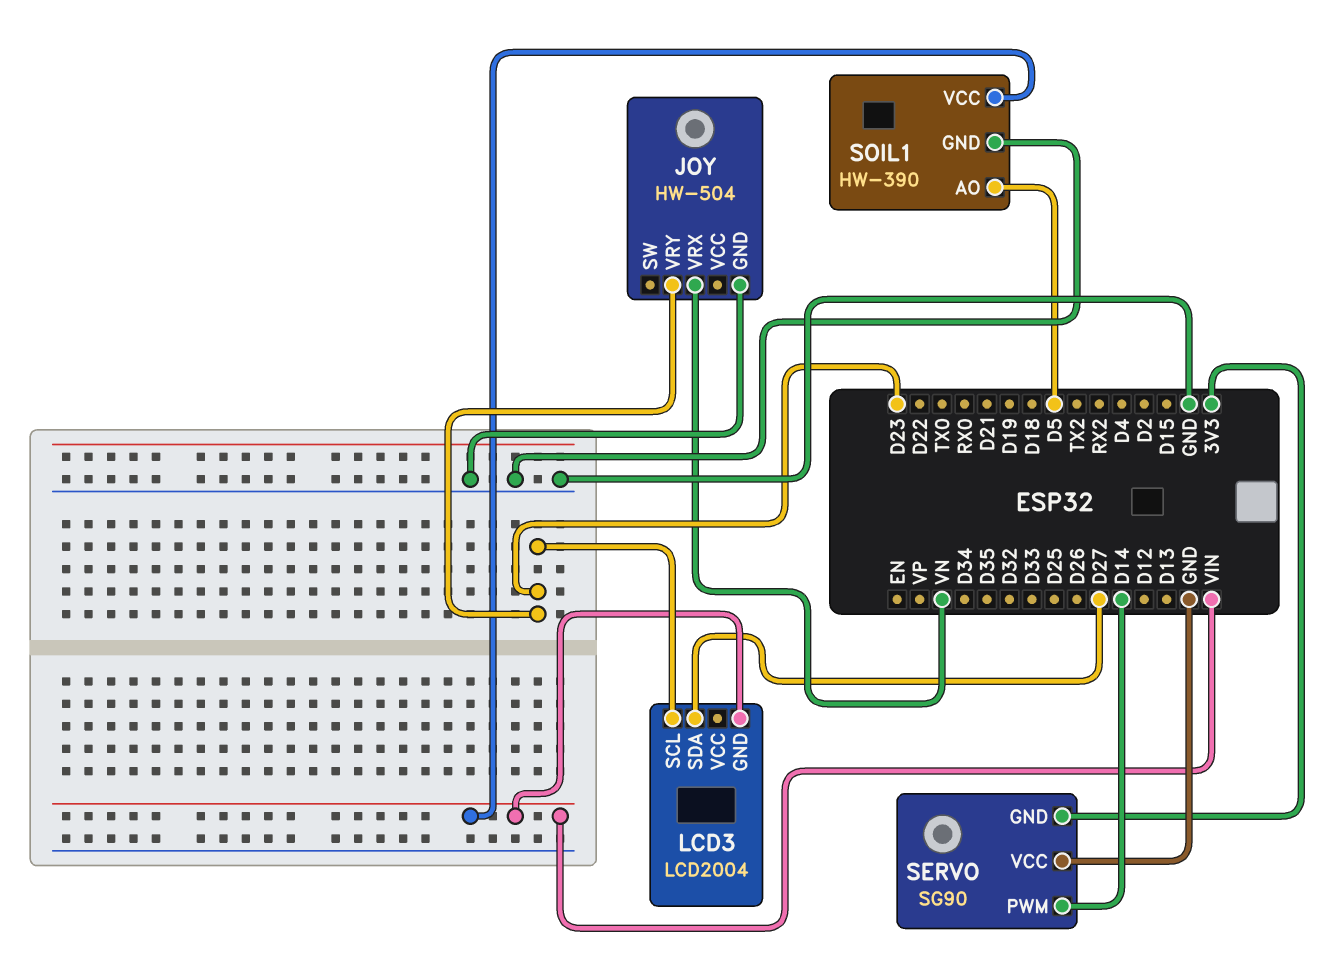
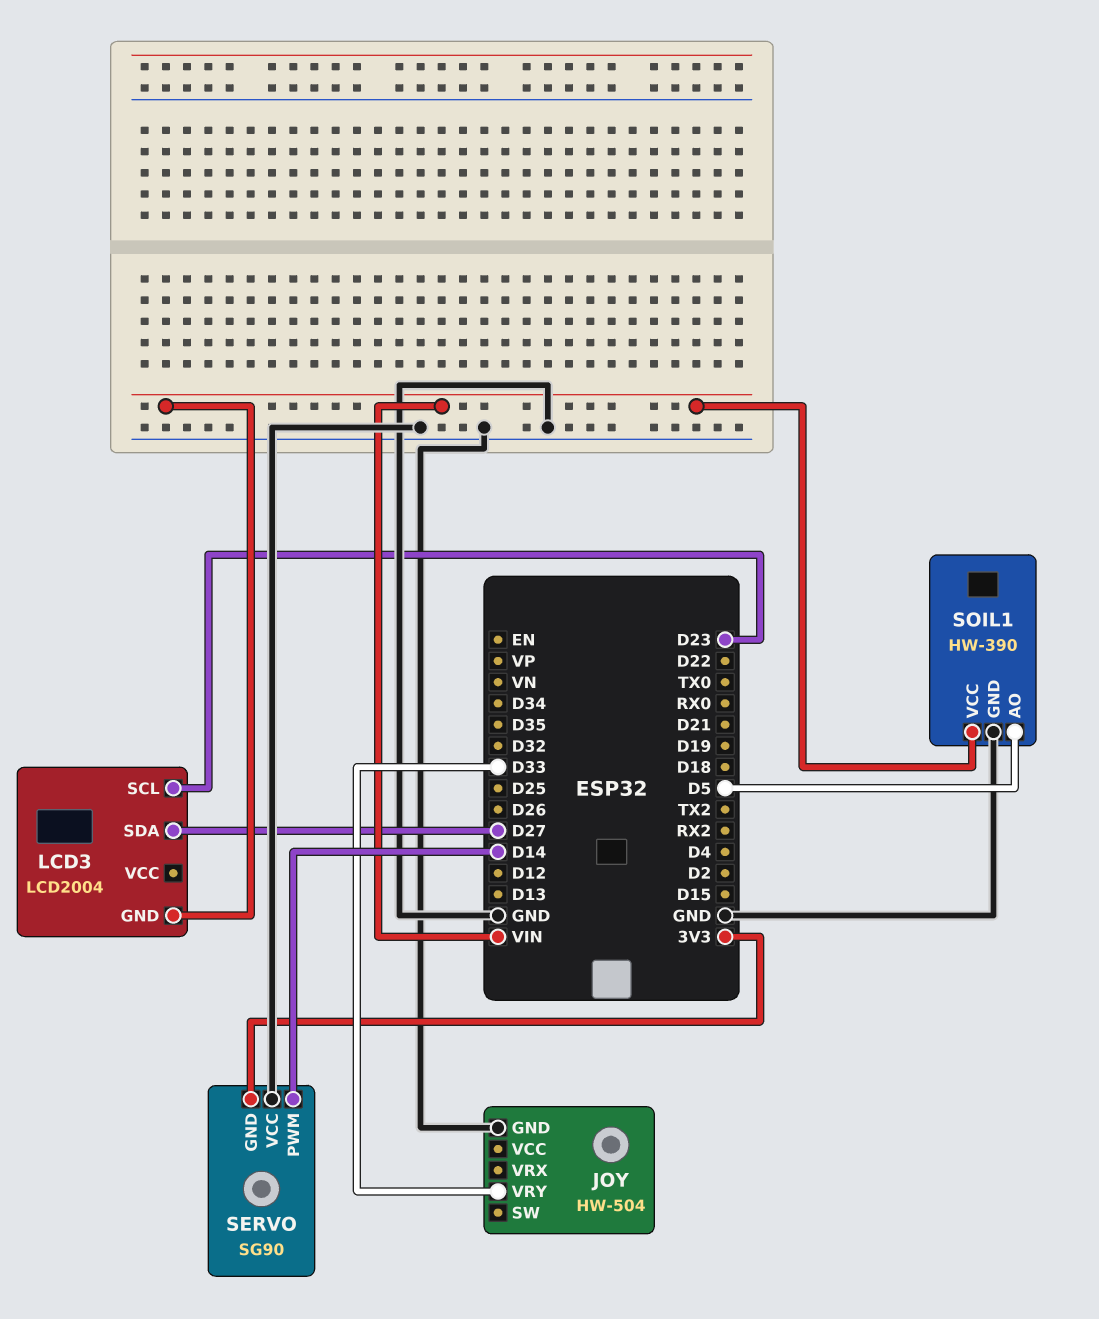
JOY pin VRX: VN -> none
JOY pin VRY: D23 -> D33

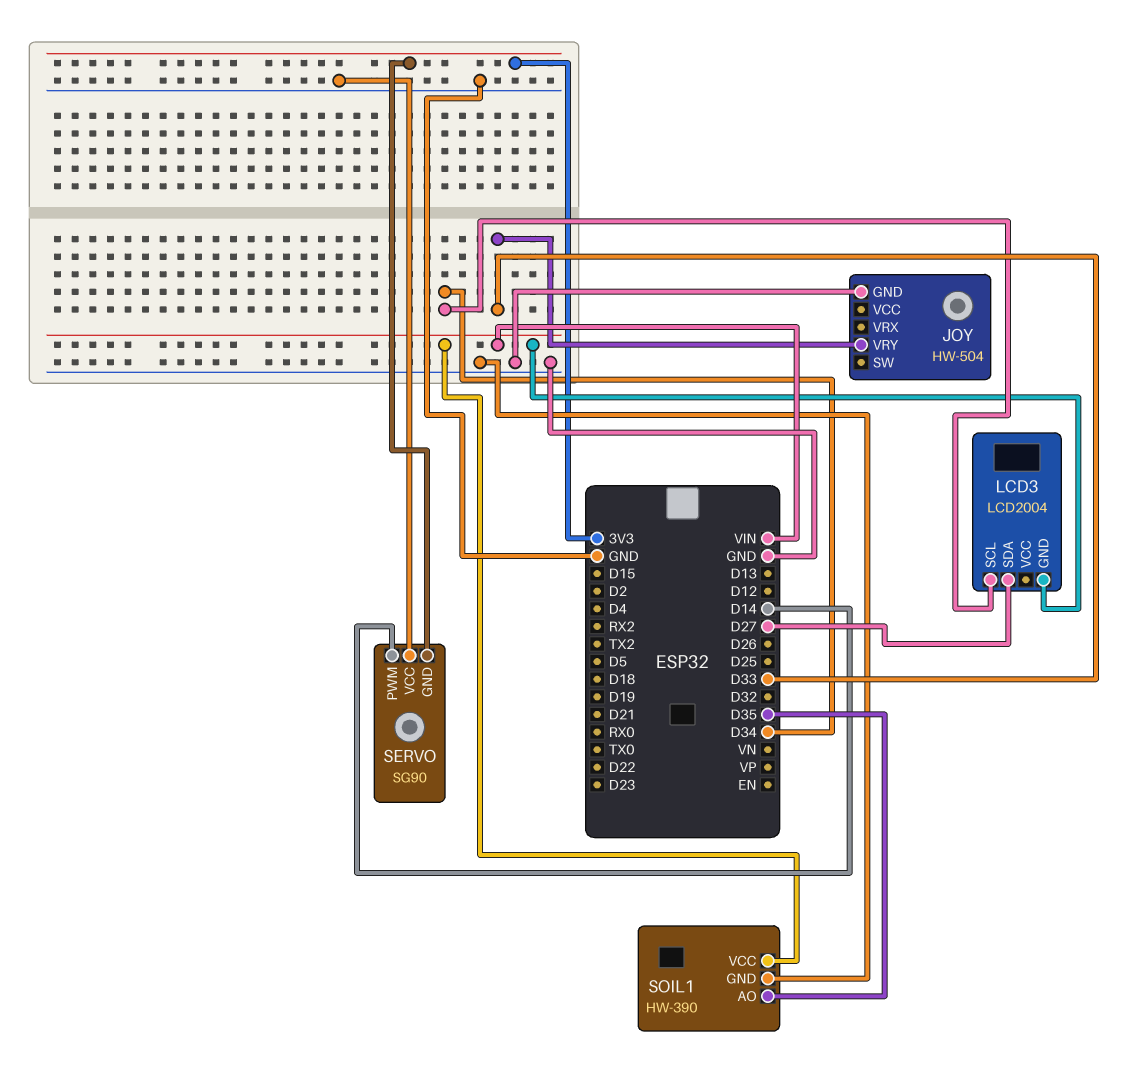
LCD3 pin SCL: D23 -> D34
SOIL1 pin AO: D5 -> D35

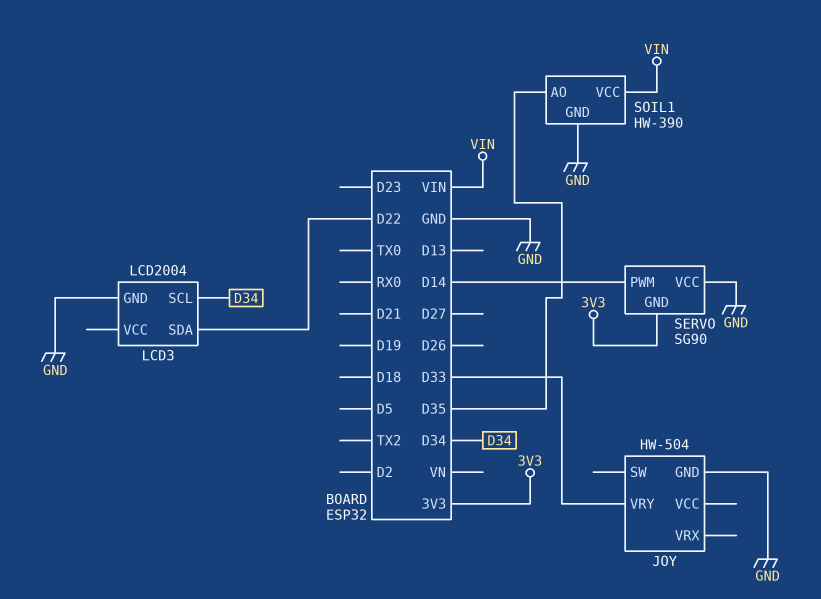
LCD3 pin GND: VIN -> GND
LCD3 pin SDA: D27 -> D22

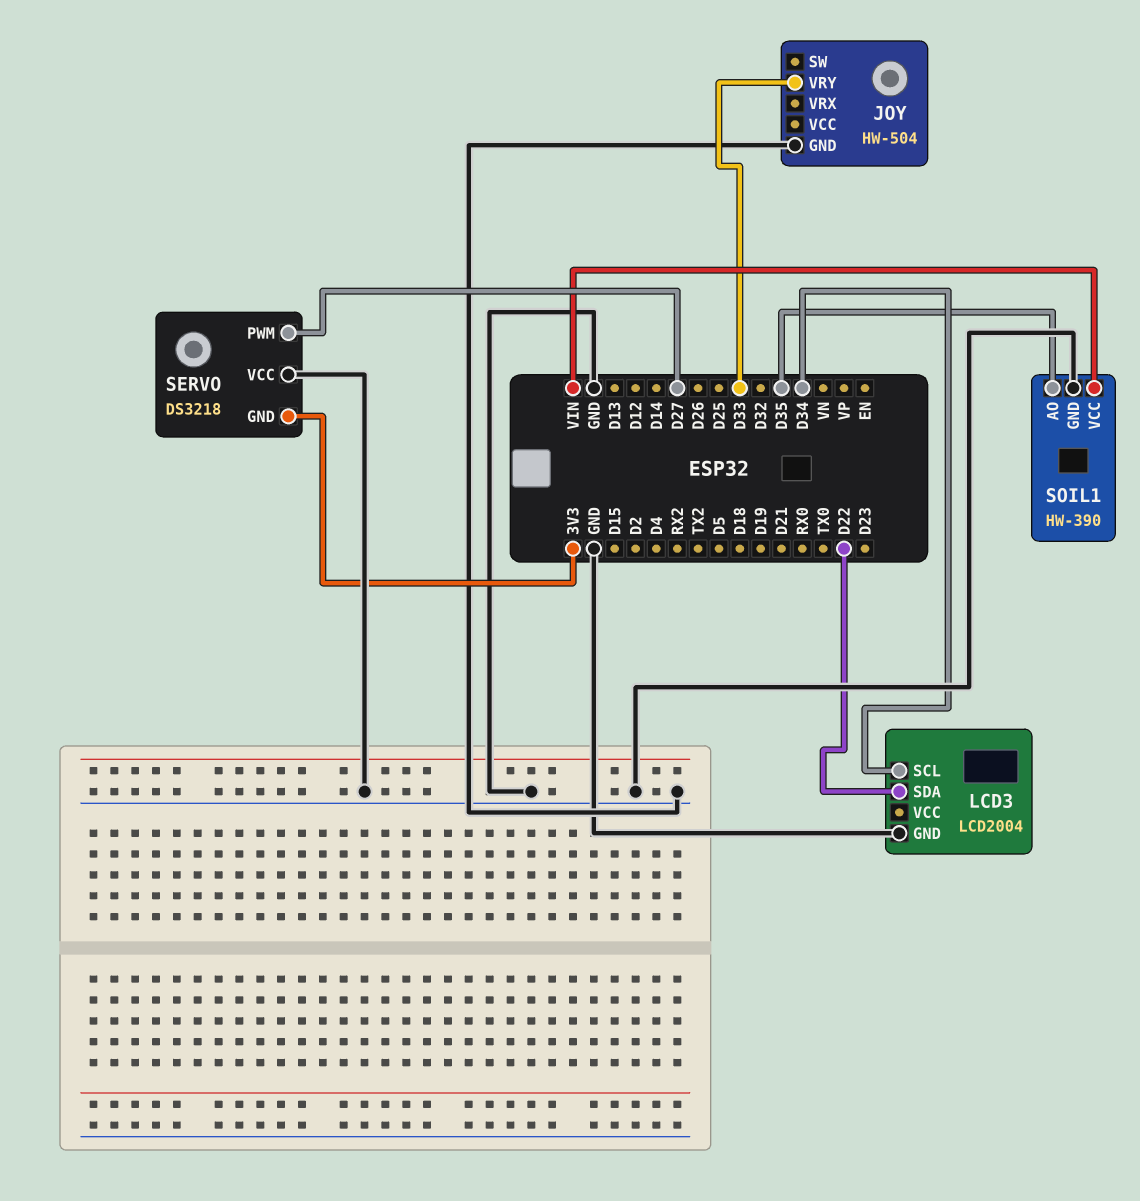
SERVO: SG90 -> DS3218
SERVO pin PWM: D14 -> D27

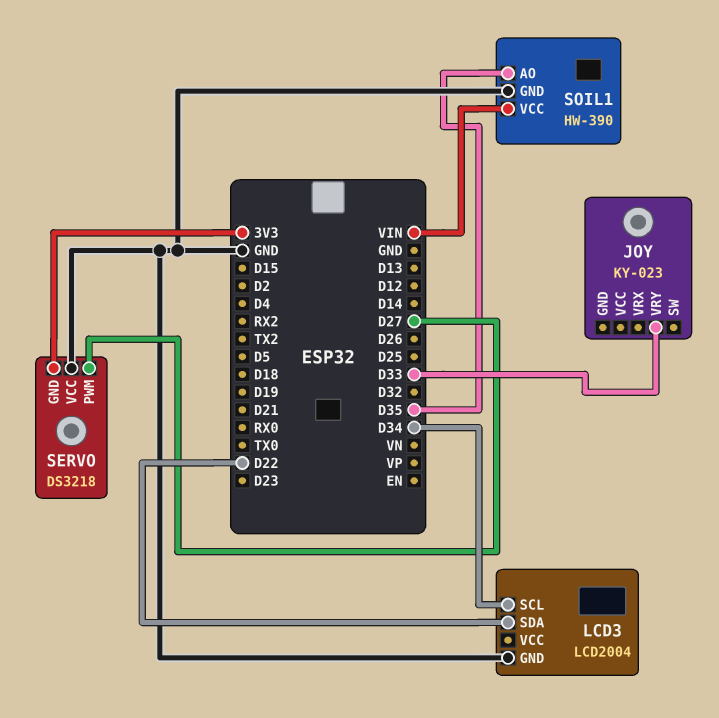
JOY: HW-504 -> KY-023
JOY pin GND: GND -> none

